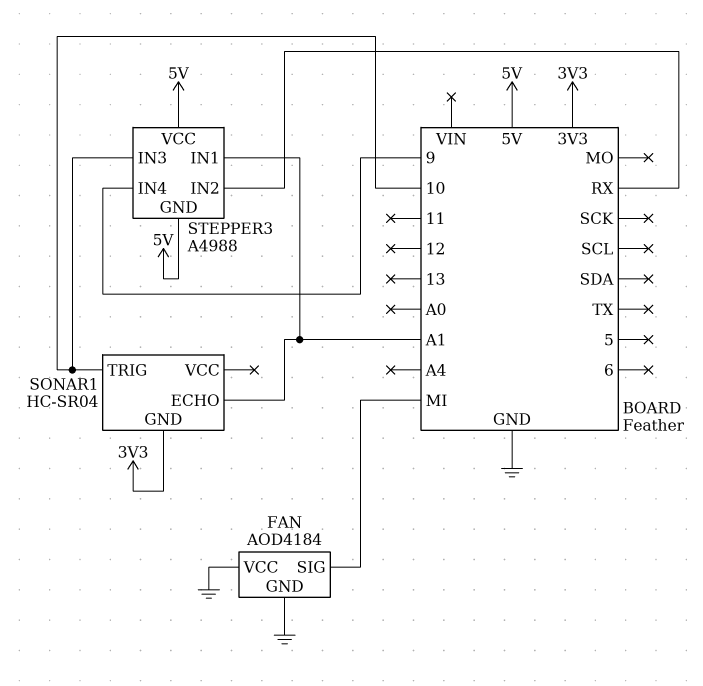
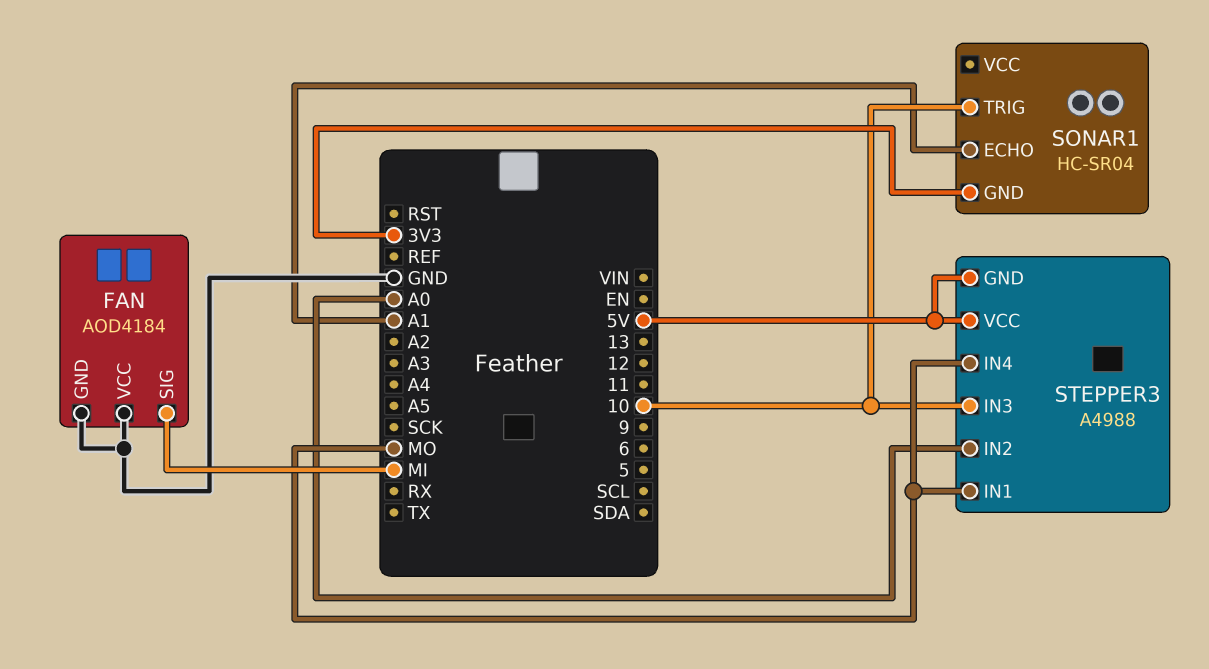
STEPPER3 pin IN1: A1 -> MO
STEPPER3 pin IN2: RX -> A0
STEPPER3 pin IN4: 9 -> MO

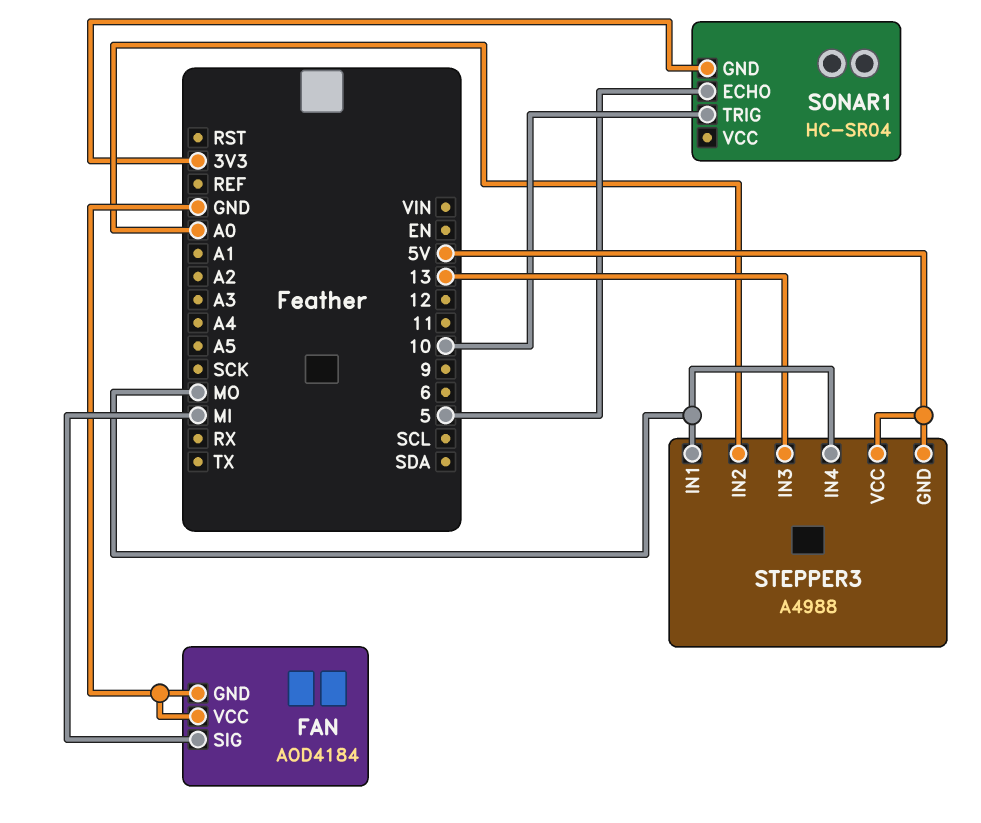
SONAR1 pin ECHO: A1 -> 5
STEPPER3 pin IN3: 10 -> 13

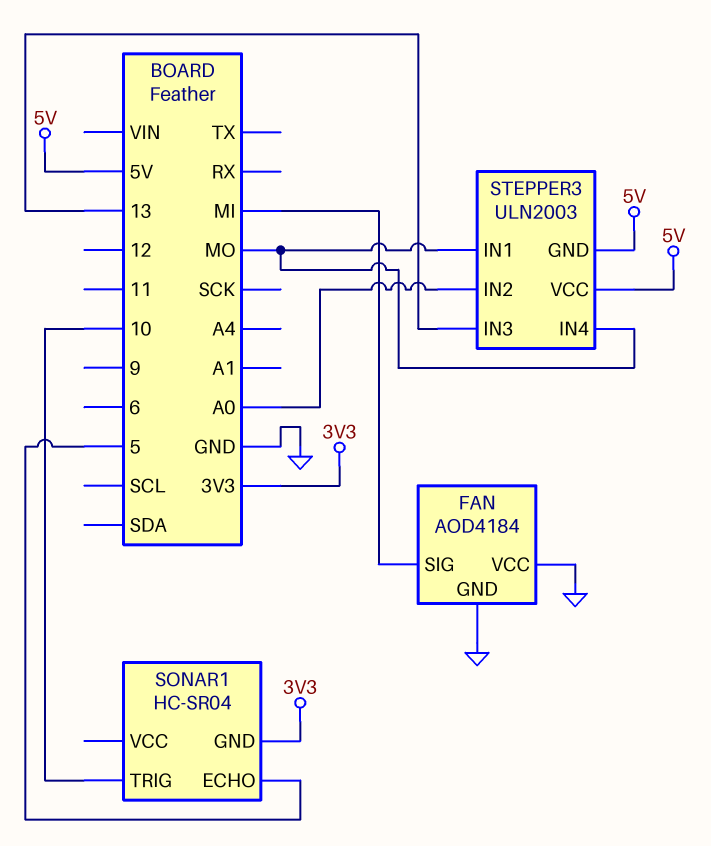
STEPPER3: A4988 -> ULN2003

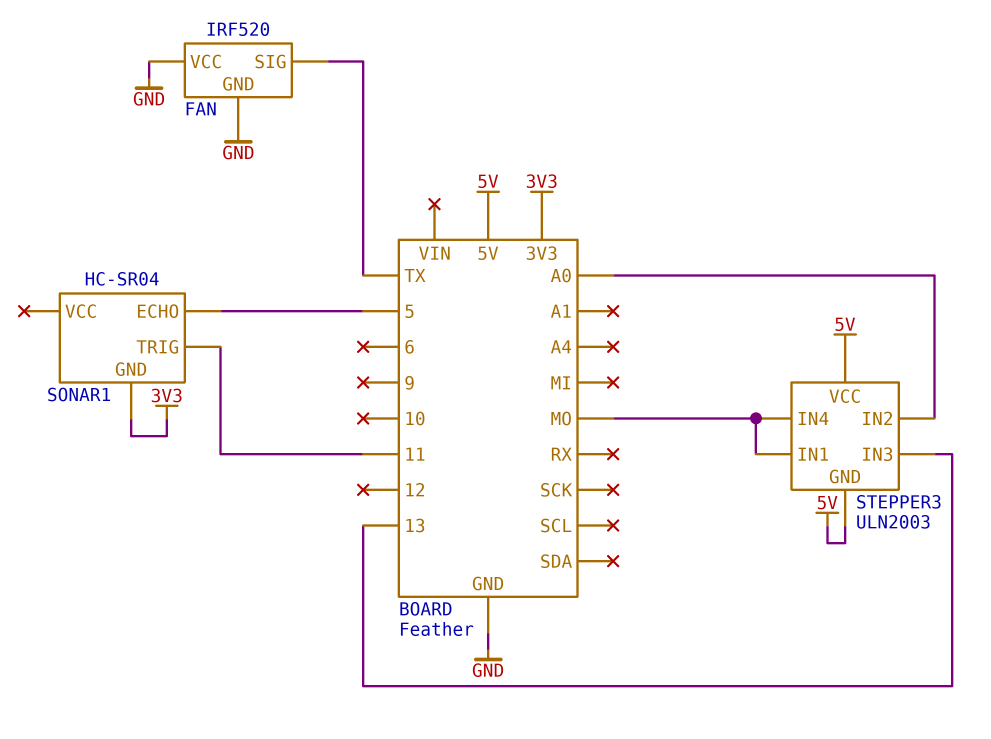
FAN: AOD4184 -> IRF520
FAN pin SIG: MI -> TX
SONAR1 pin TRIG: 10 -> 11

